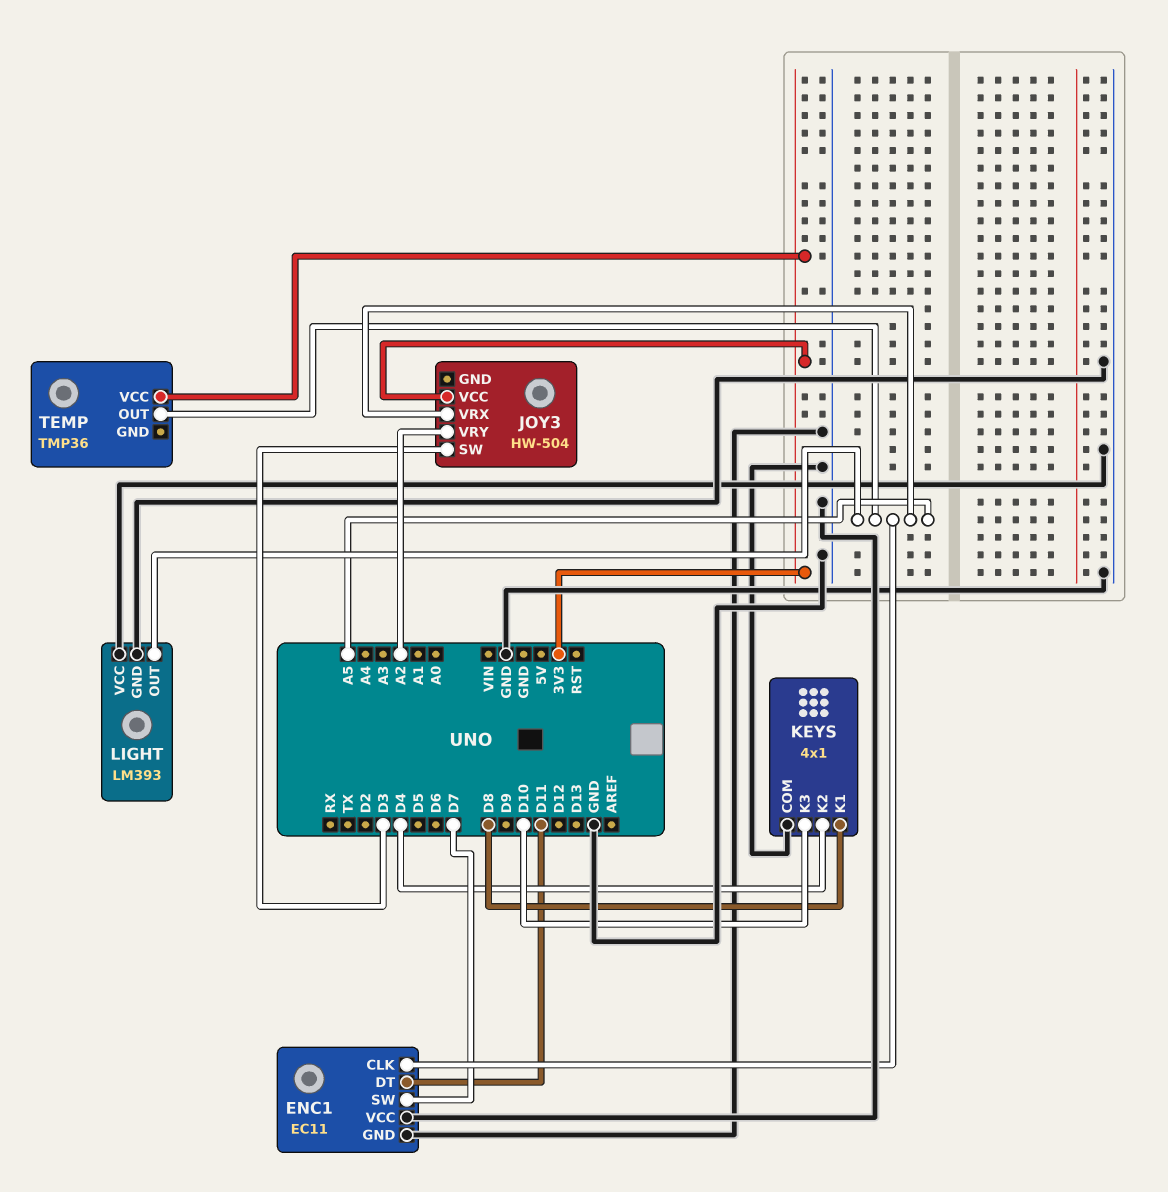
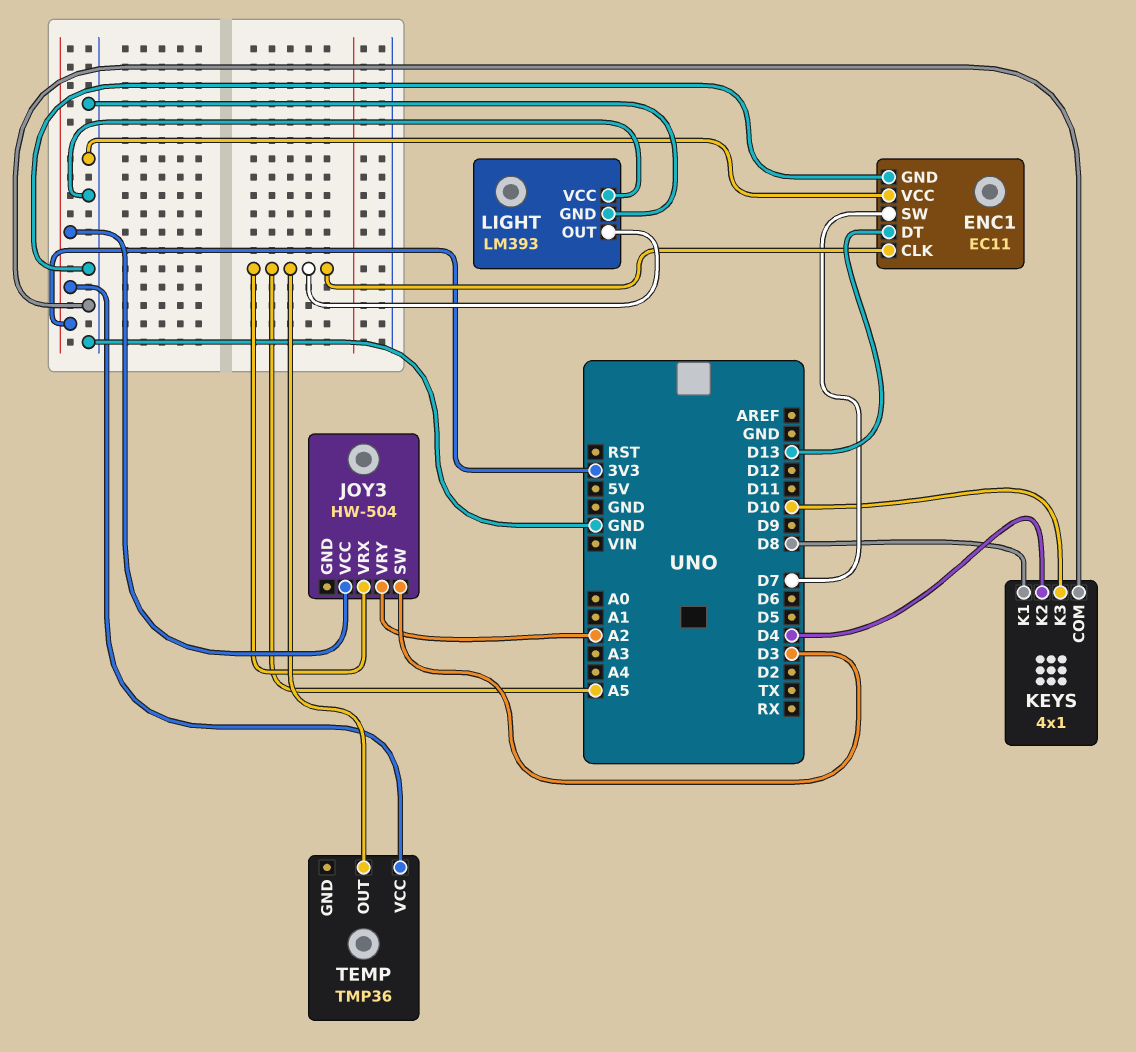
ENC1 pin DT: D11 -> D13

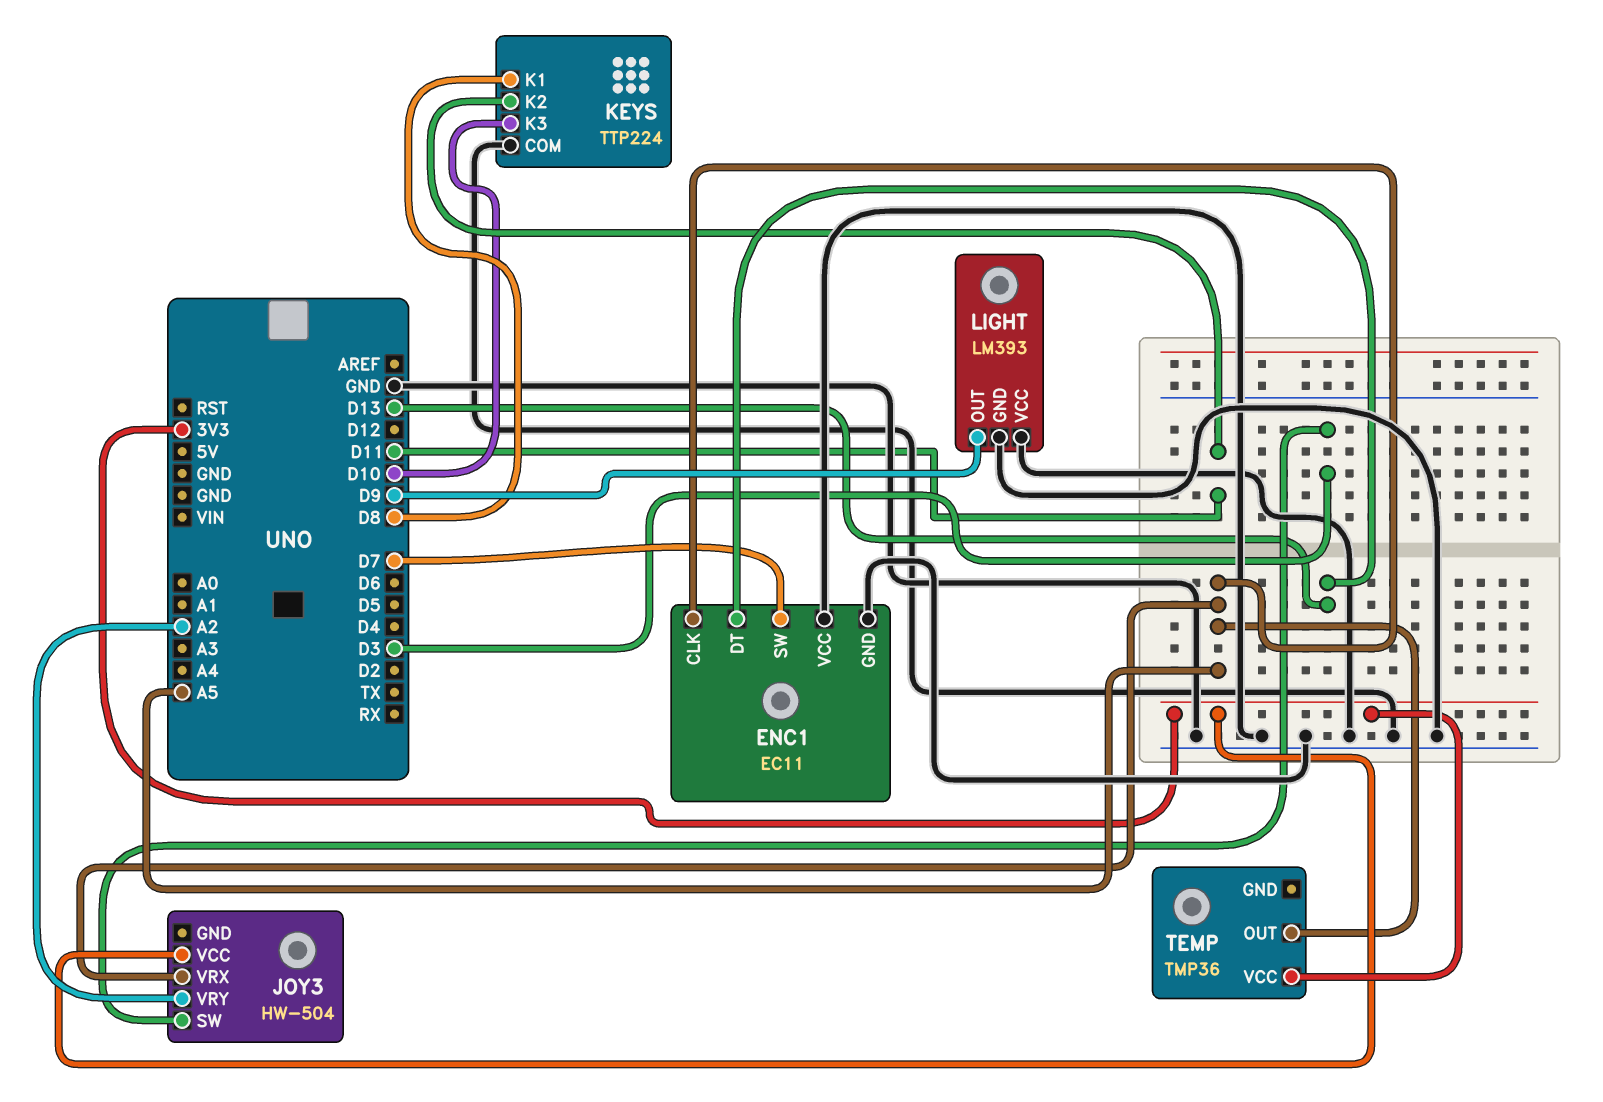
KEYS: 4x1 -> TTP224
KEYS pin K2: D4 -> D11
LIGHT pin OUT: A5 -> D9

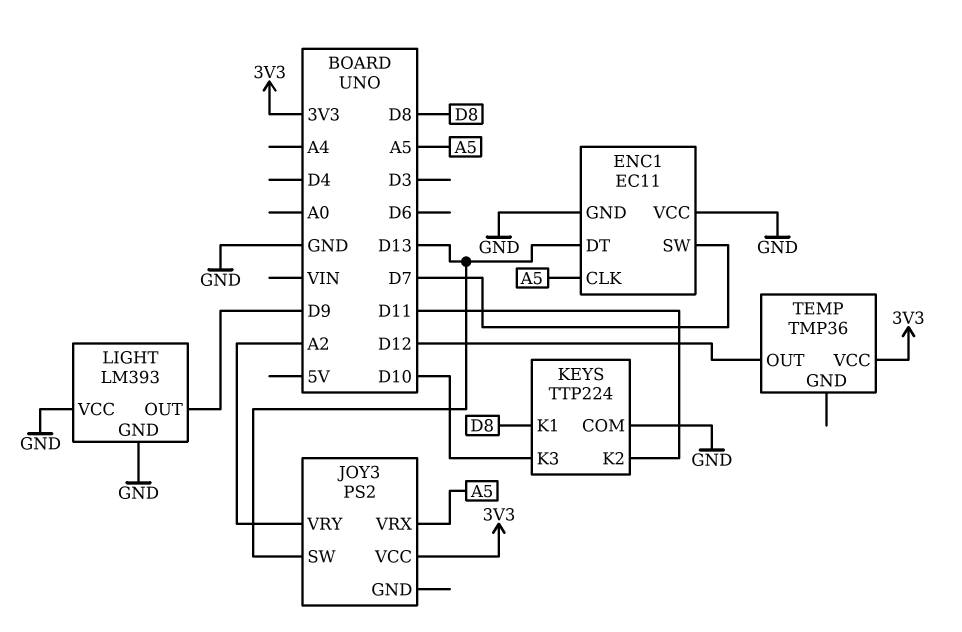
JOY3: HW-504 -> PS2
JOY3 pin SW: D3 -> D13
TEMP pin OUT: A5 -> D12

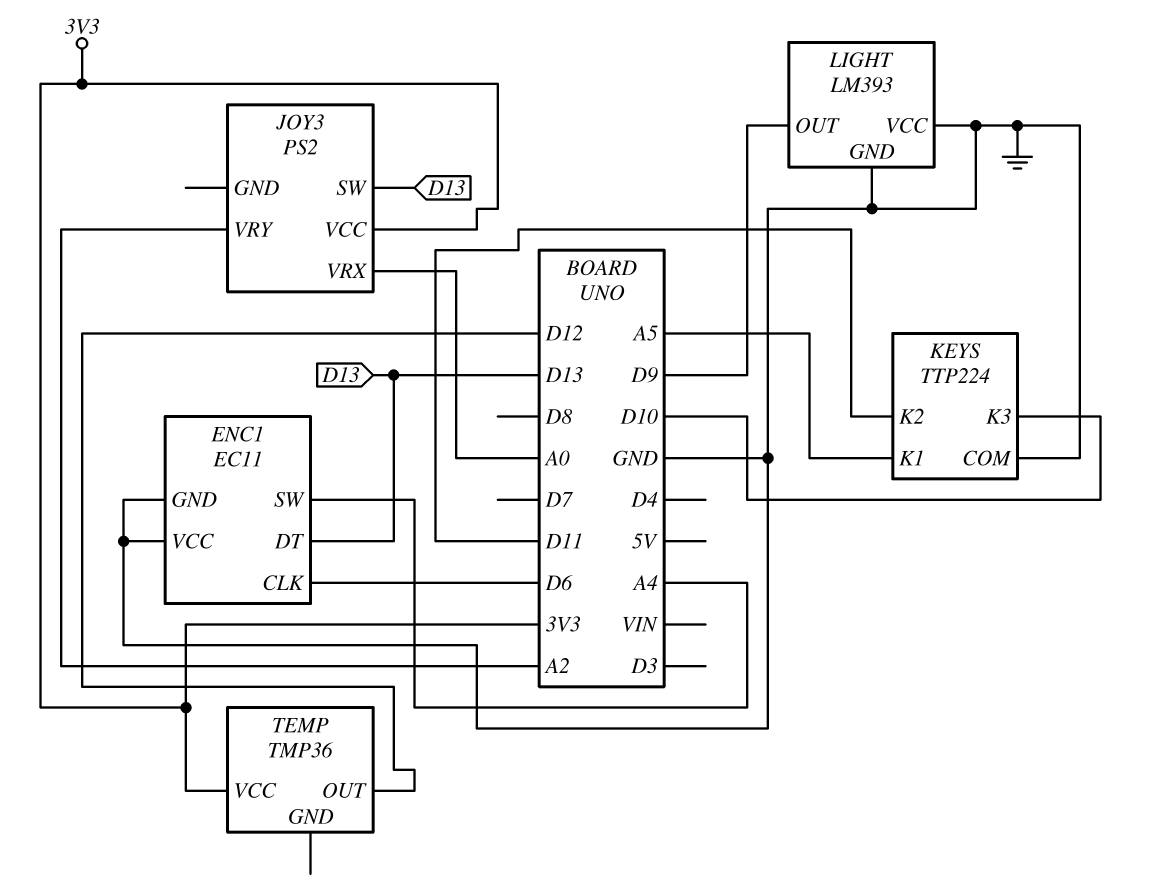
ENC1 pin CLK: A5 -> D6
ENC1 pin SW: D7 -> A4
JOY3 pin VRX: A5 -> A0
KEYS pin K1: D8 -> A5

